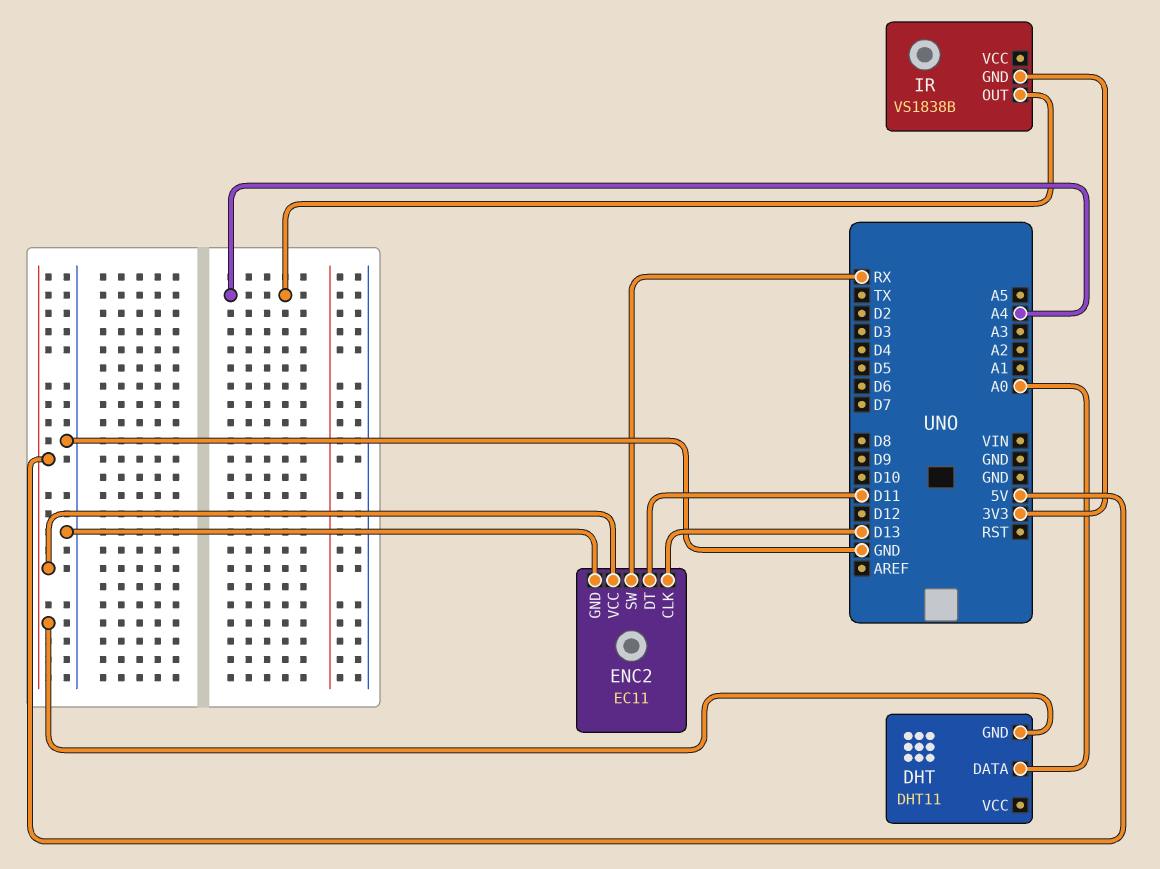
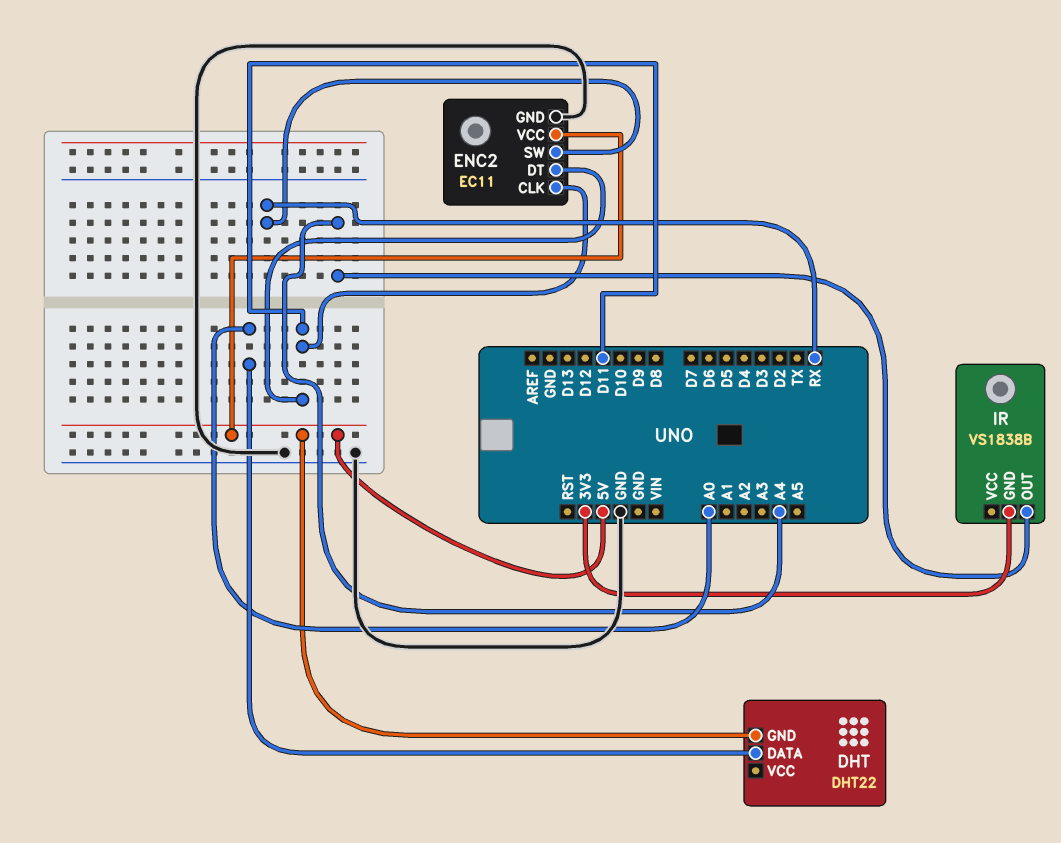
DHT: DHT11 -> DHT22
ENC2 pin CLK: D13 -> D11

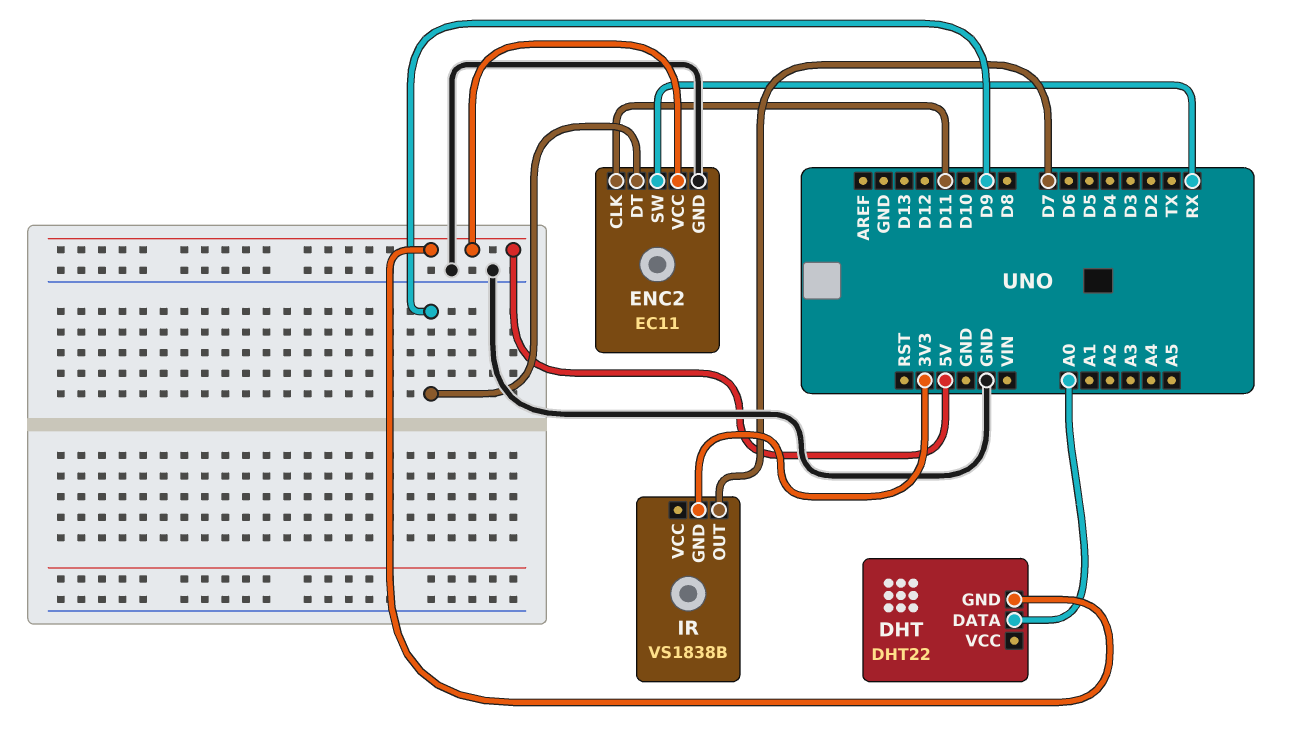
ENC2 pin DT: D11 -> D9
IR pin OUT: A4 -> D7

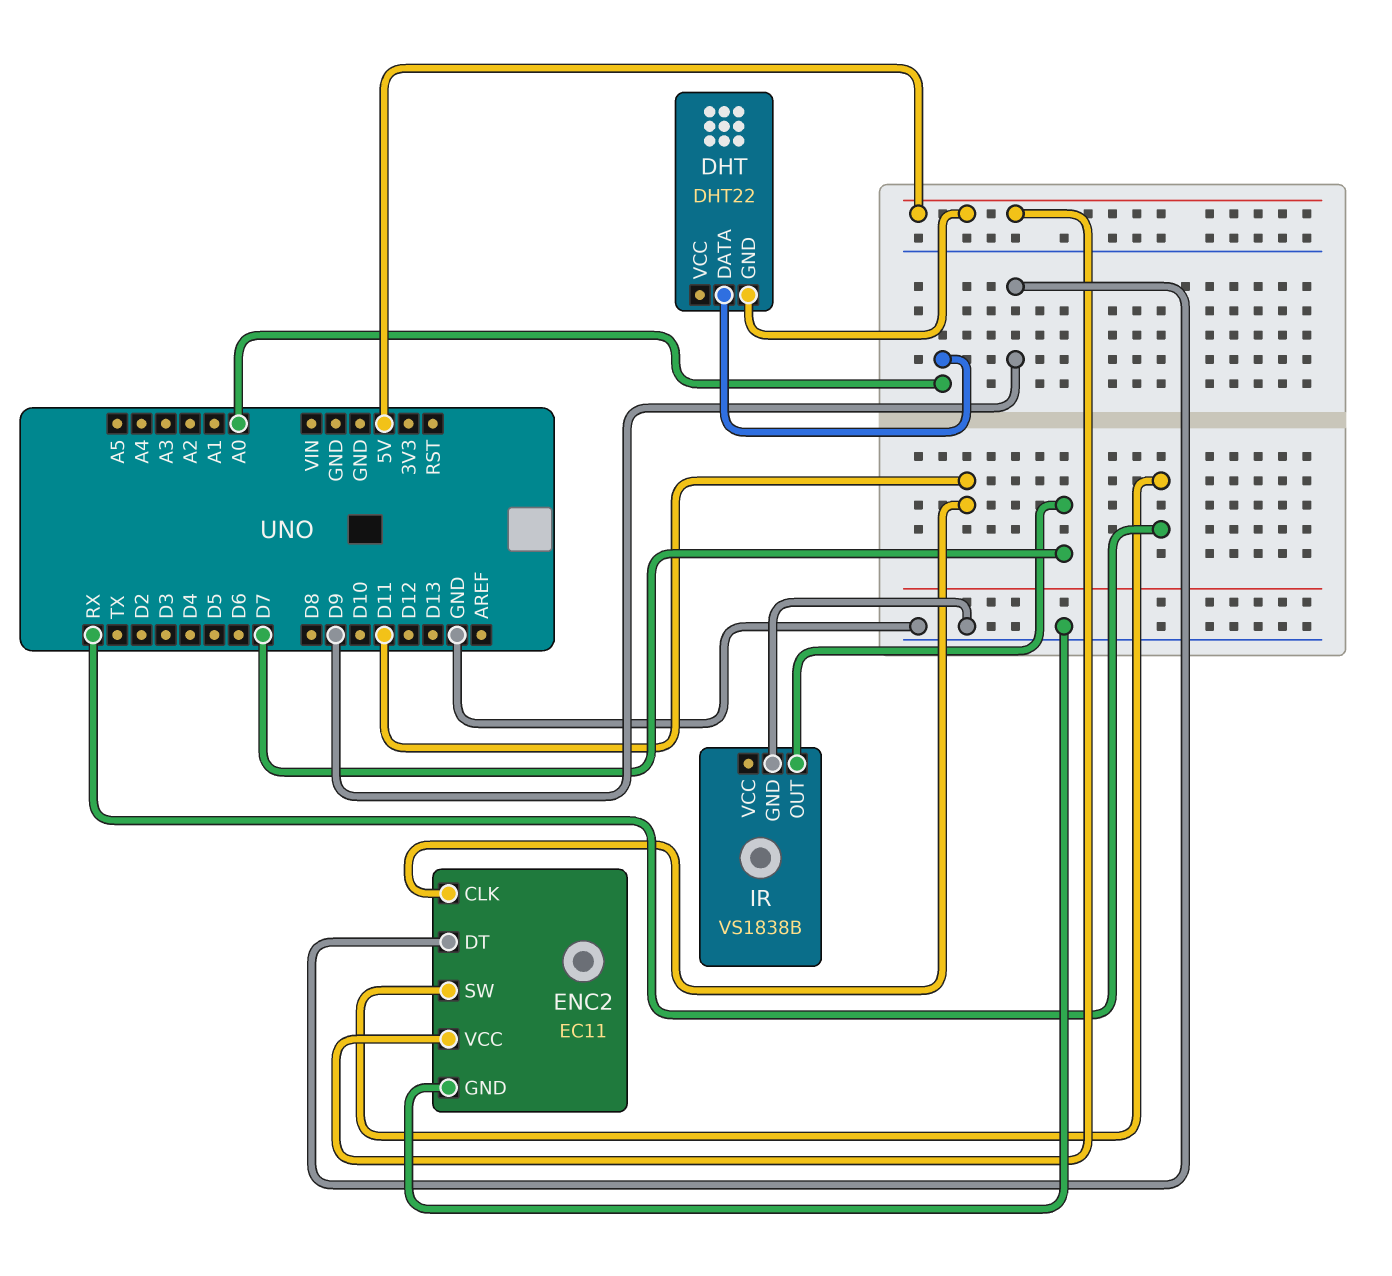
IR pin GND: 3V3 -> GND

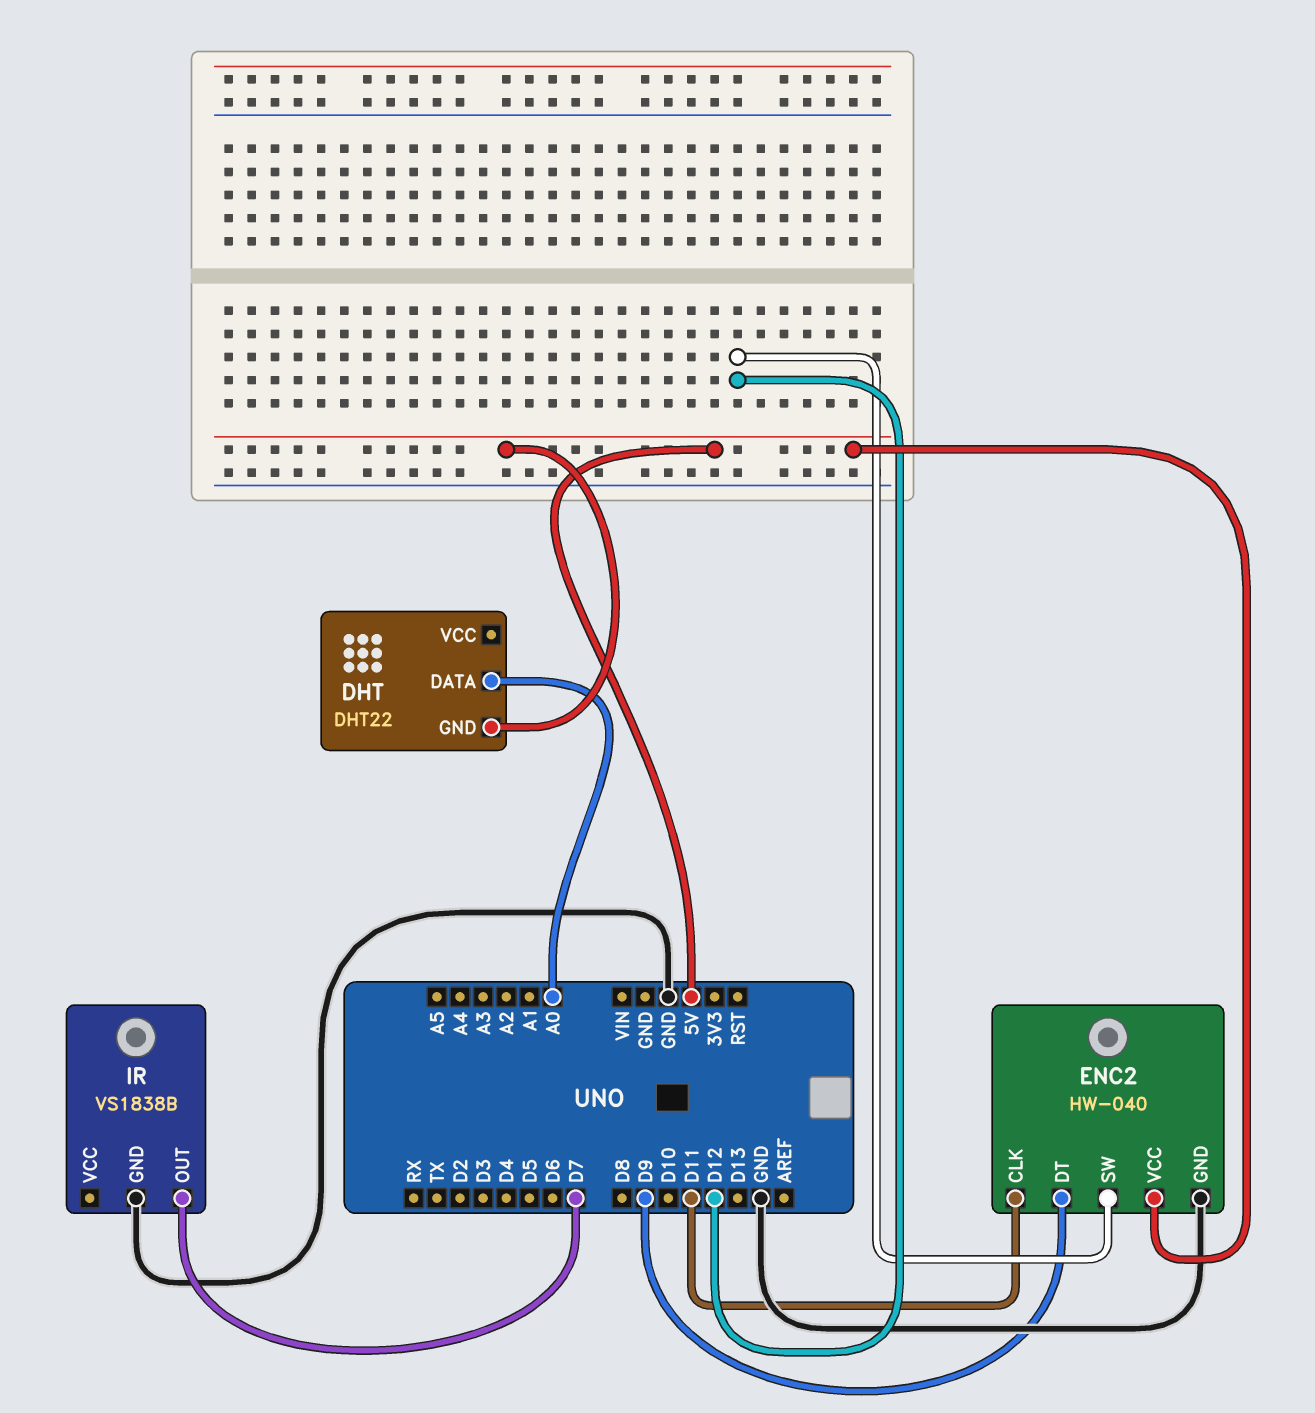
ENC2: EC11 -> HW-040
ENC2 pin SW: RX -> D12

